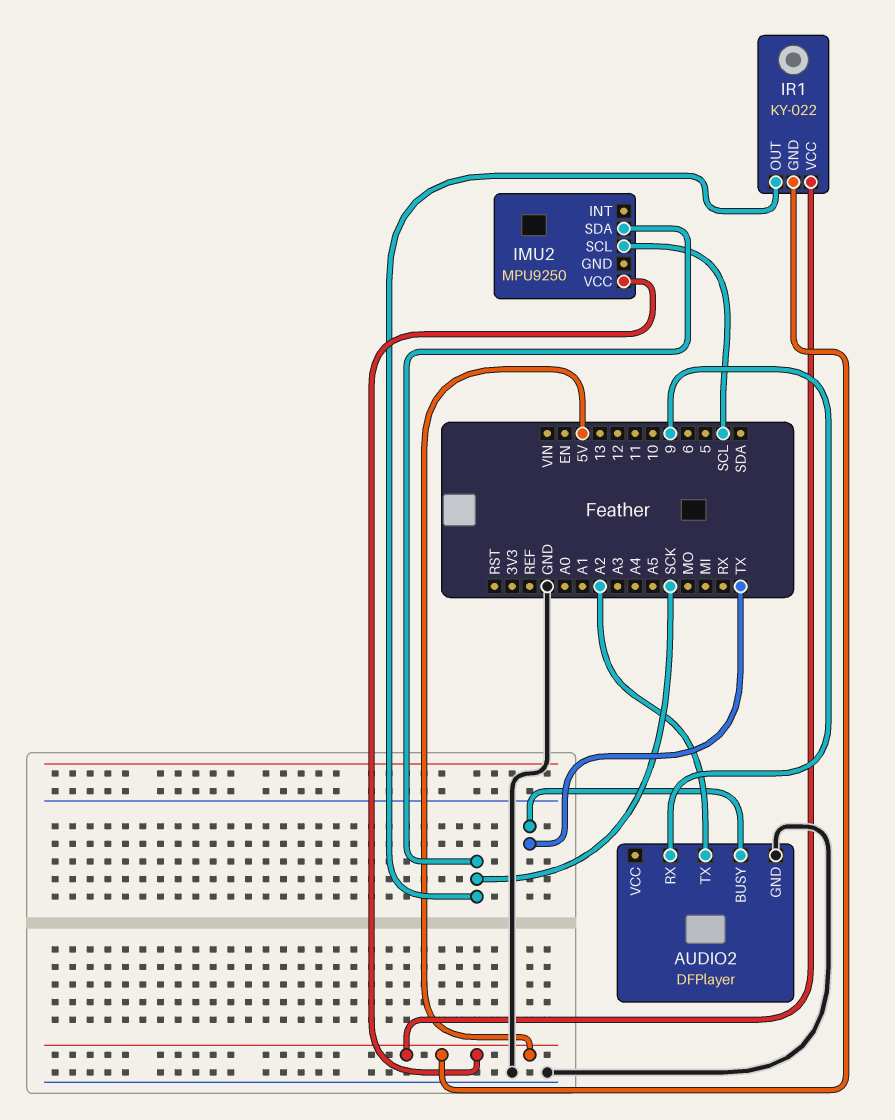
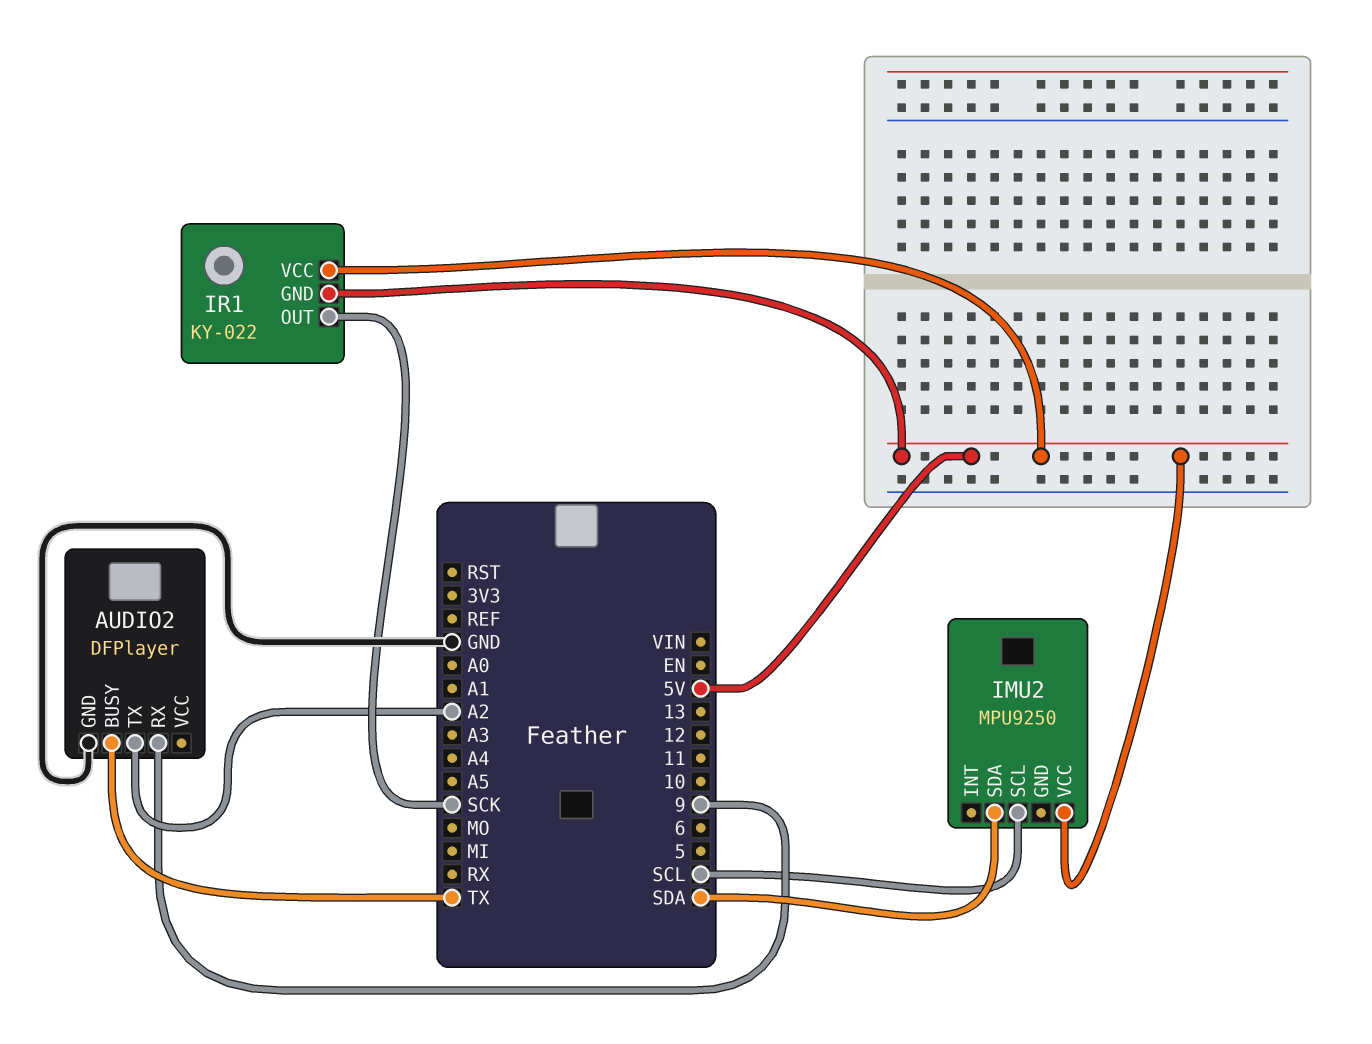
IMU2 pin SDA: SCK -> SDA

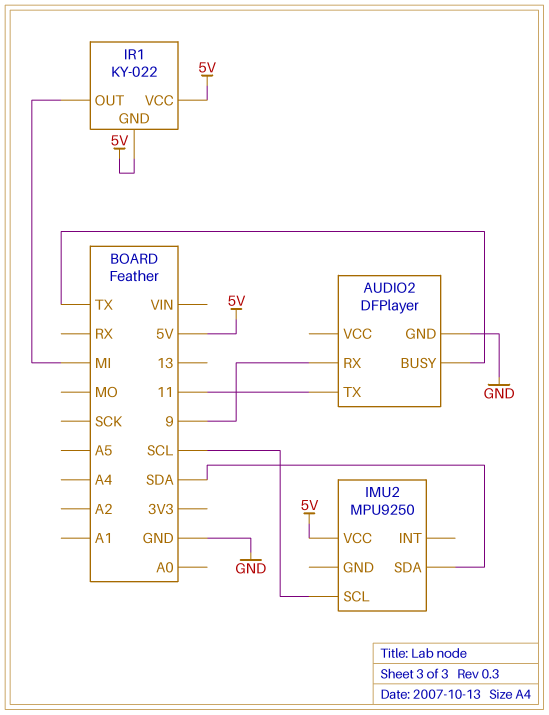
AUDIO2 pin TX: A2 -> 11
IR1 pin OUT: SCK -> MI

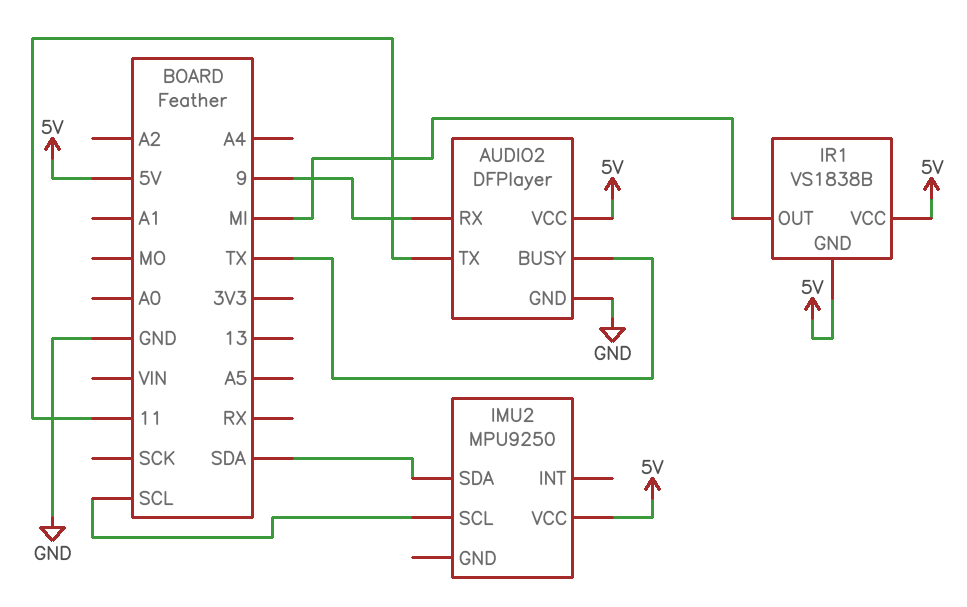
AUDIO2 pin VCC: none -> 5V
IR1: KY-022 -> VS1838B

